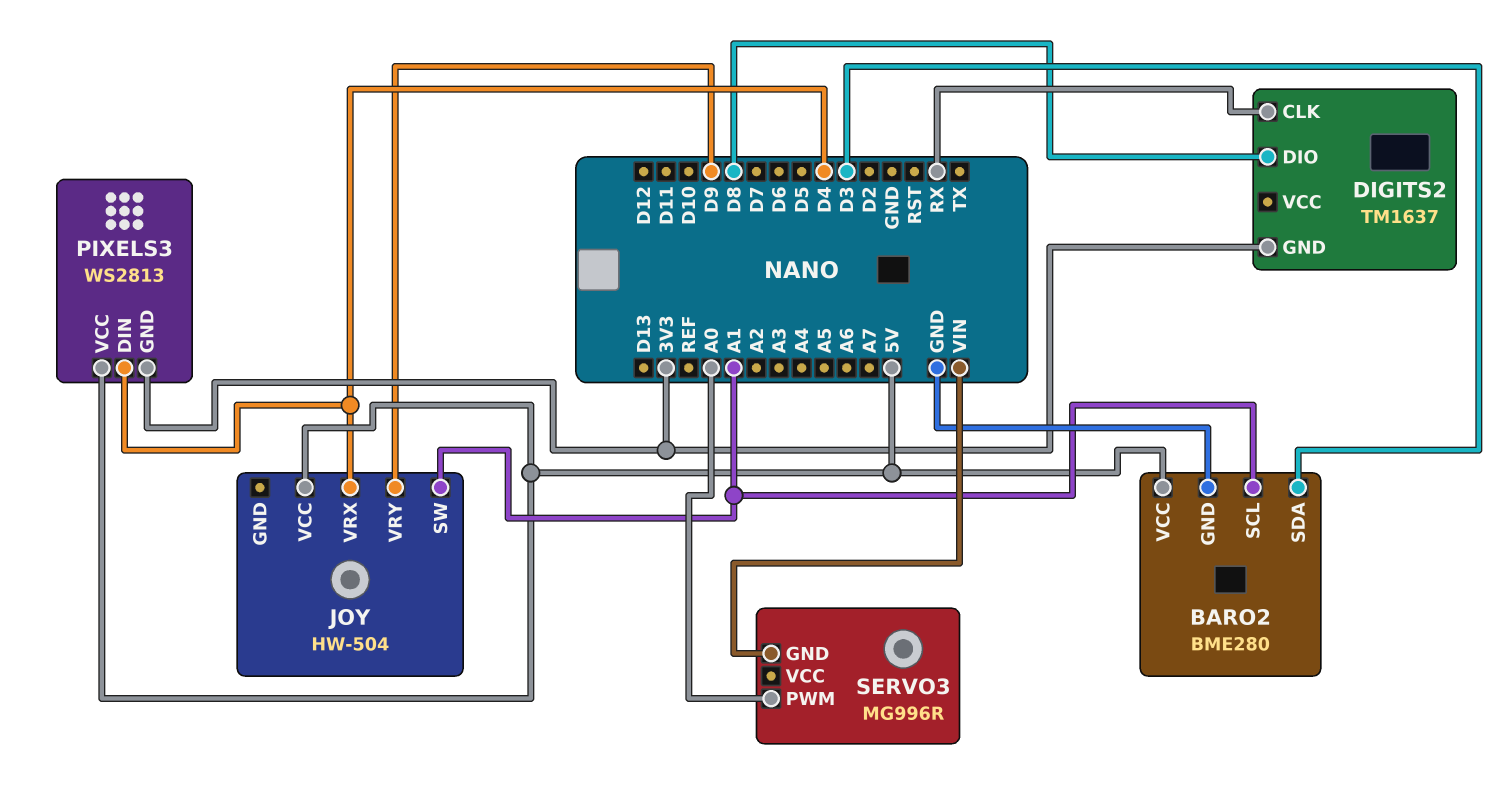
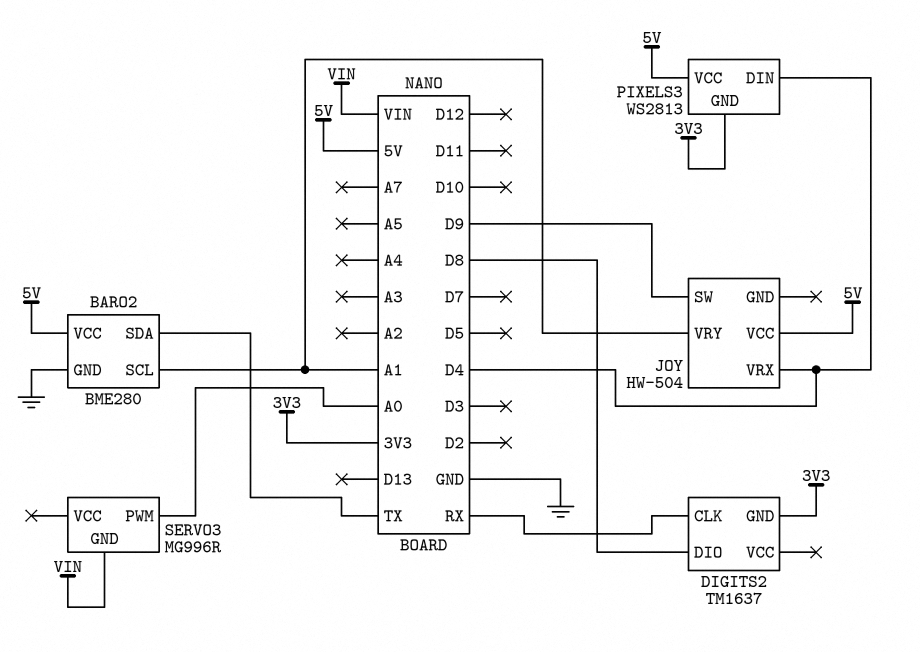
BARO2 pin SDA: D3 -> TX
JOY pin SW: A1 -> D9
JOY pin VRY: D9 -> A1

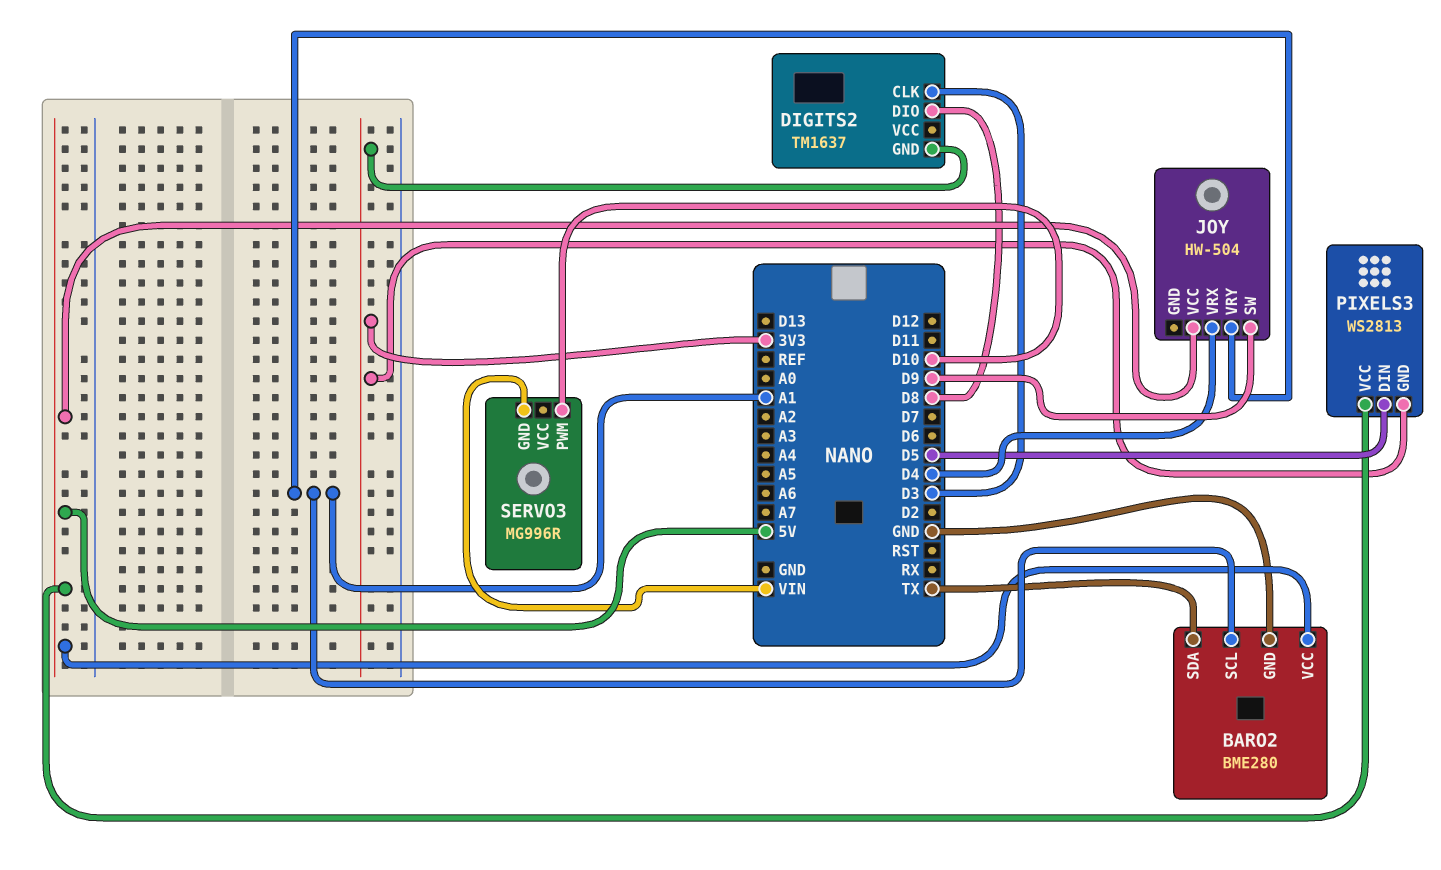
DIGITS2 pin CLK: RX -> D3
PIXELS3 pin DIN: D4 -> D5
SERVO3 pin PWM: A0 -> D10

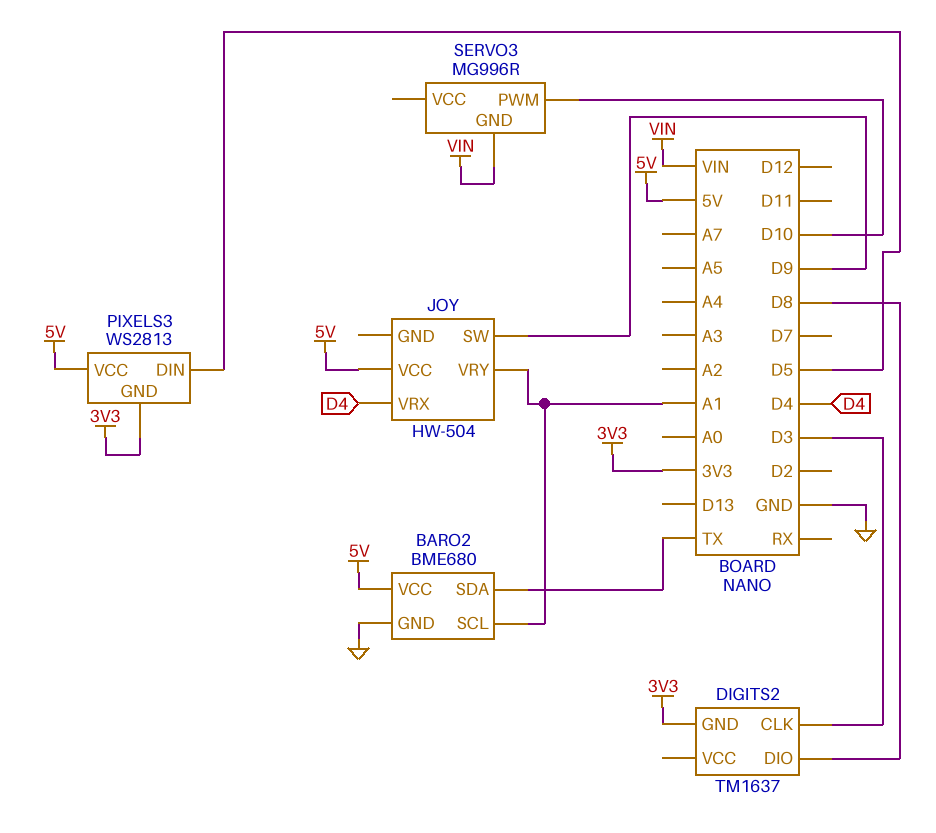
BARO2: BME280 -> BME680

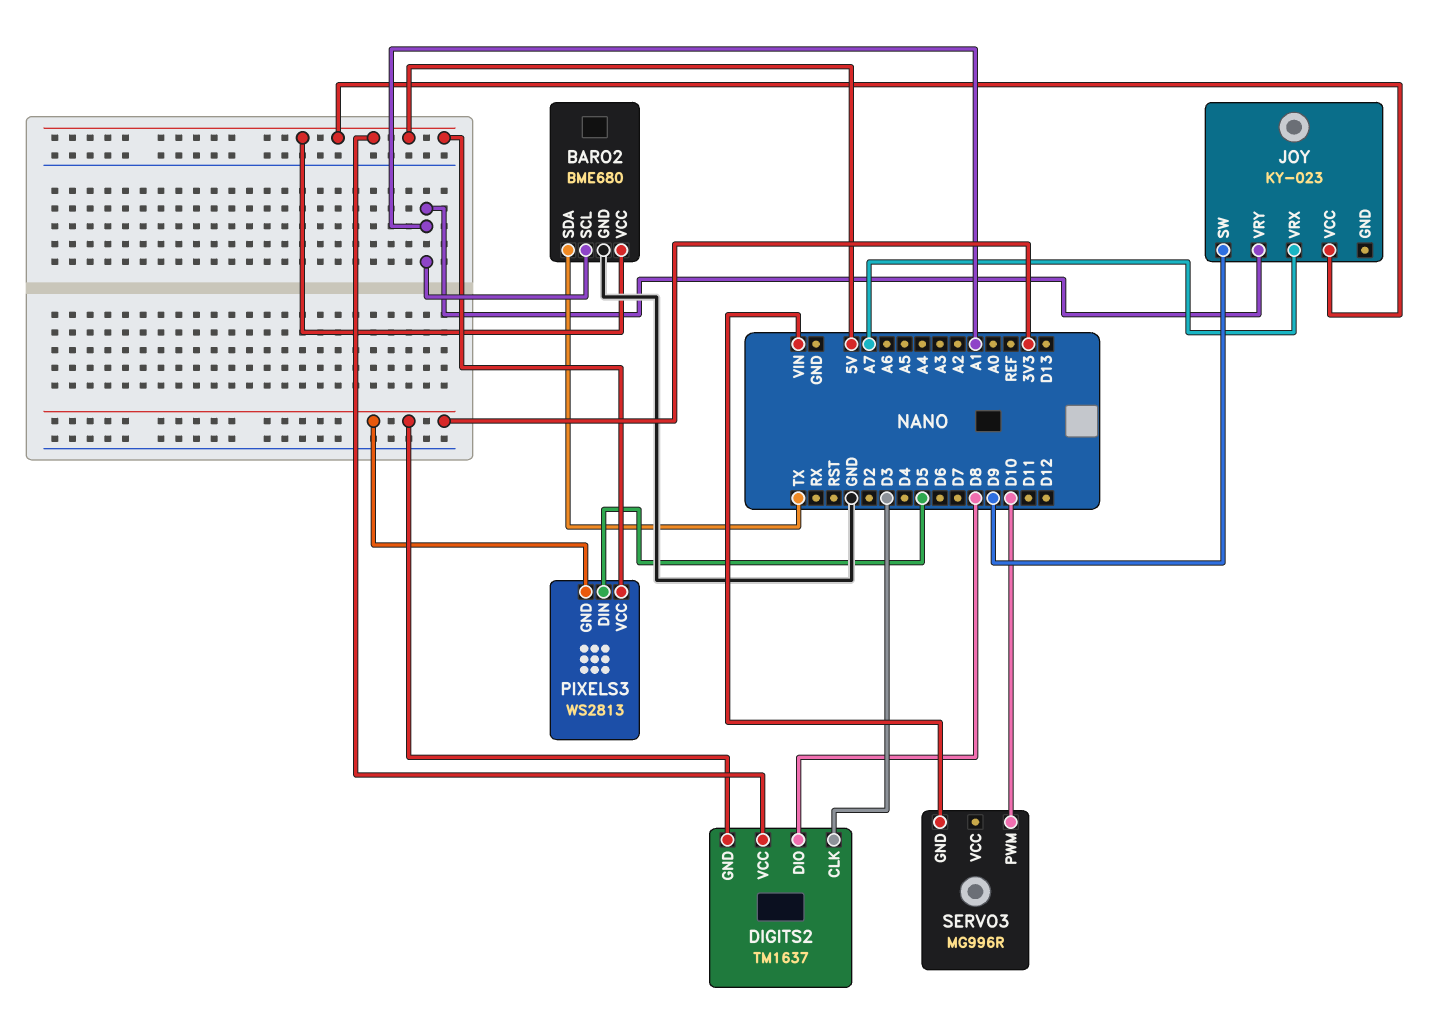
DIGITS2 pin VCC: none -> 5V
JOY: HW-504 -> KY-023
JOY pin VRX: D4 -> A7

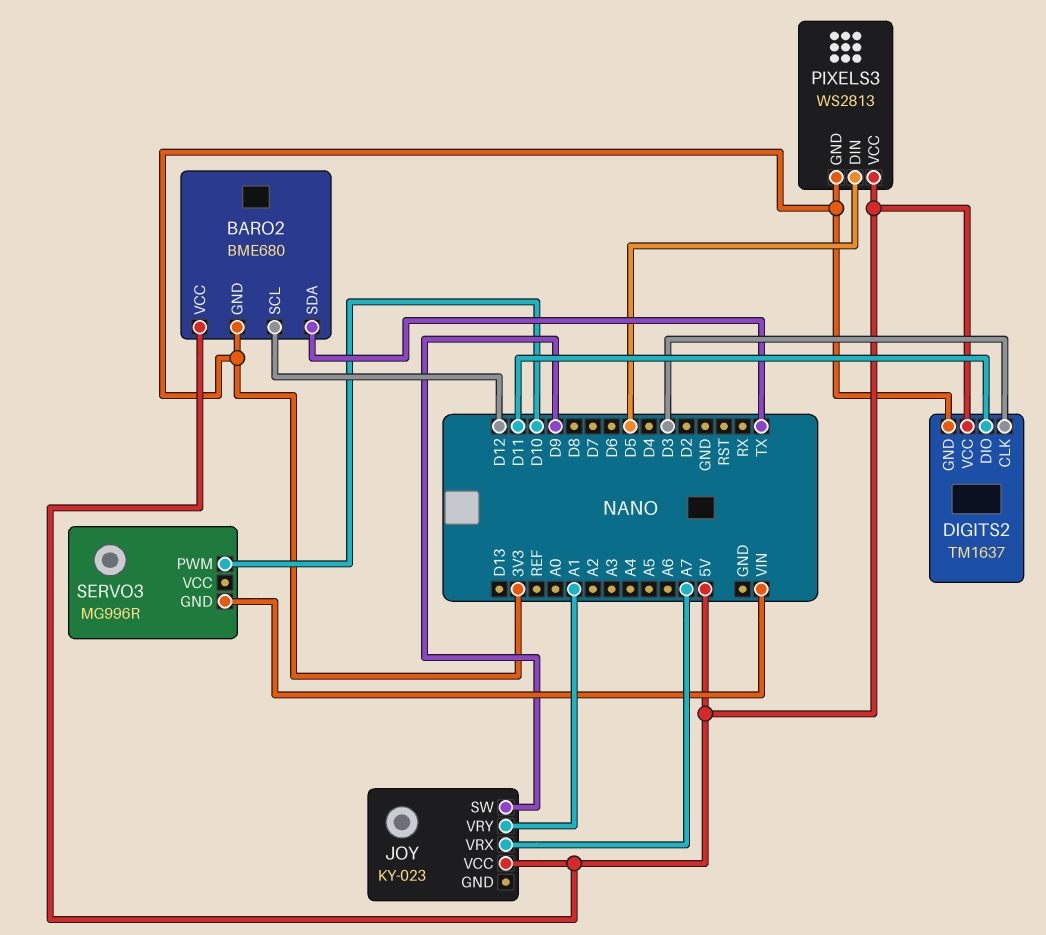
BARO2 pin GND: GND -> 3V3
BARO2 pin SCL: A1 -> D12
DIGITS2 pin DIO: D8 -> D11

